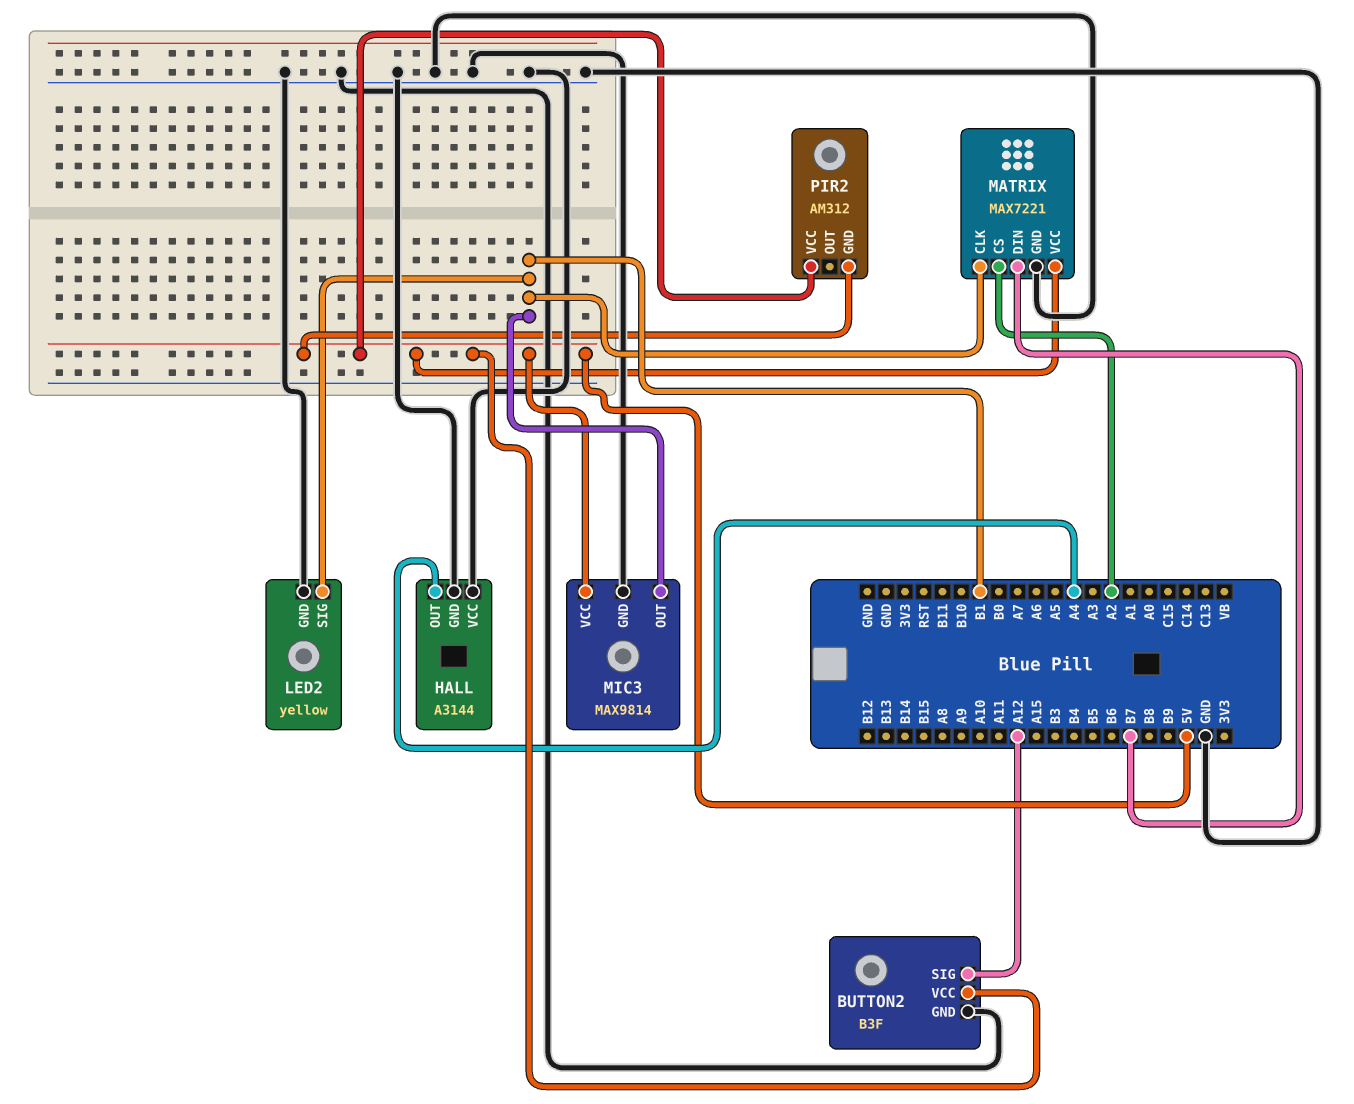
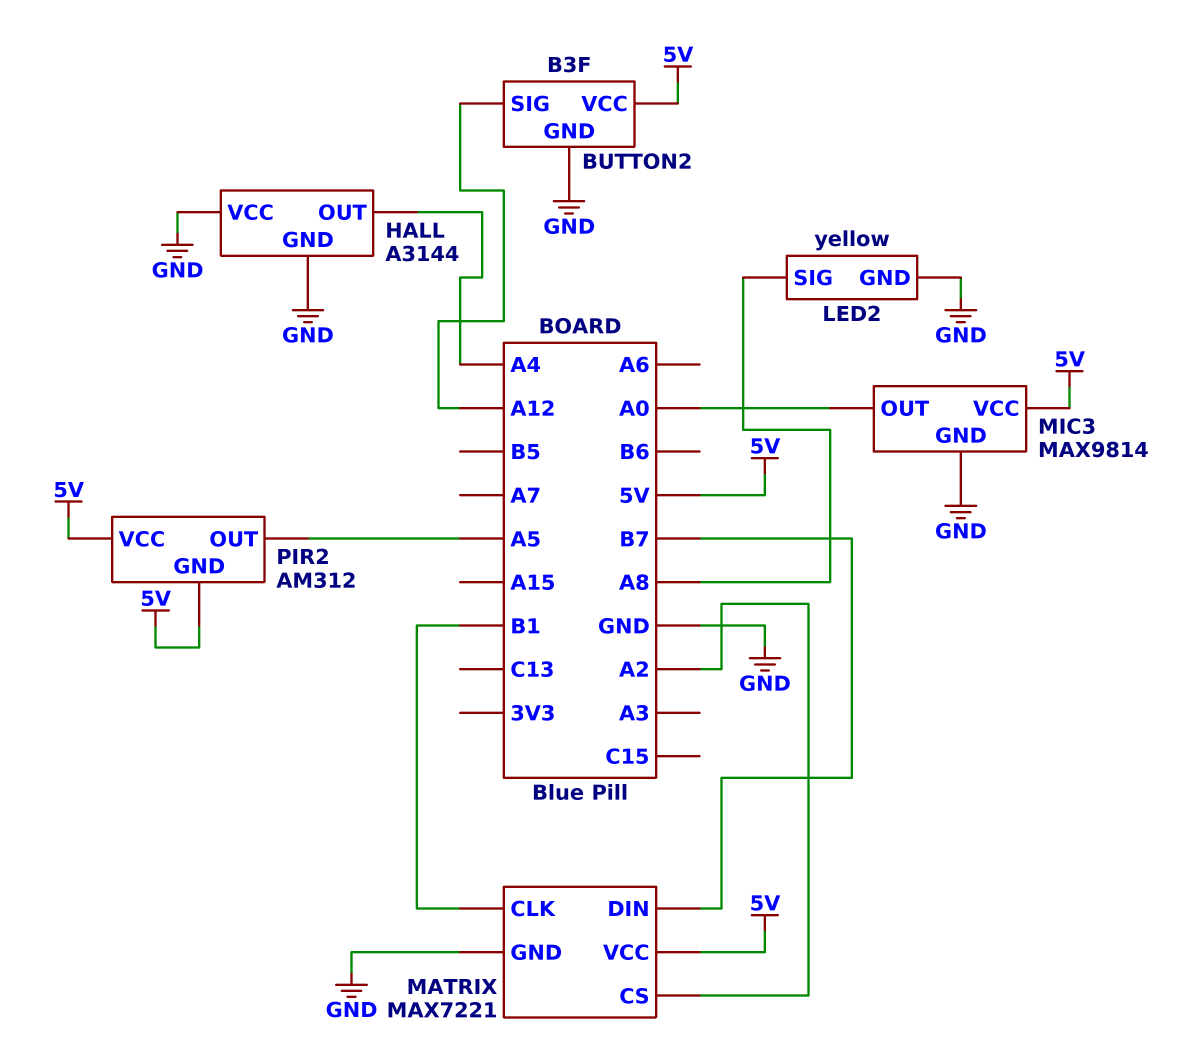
LED2 pin SIG: B1 -> A8
MIC3 pin OUT: B1 -> A0
PIR2 pin OUT: none -> A5

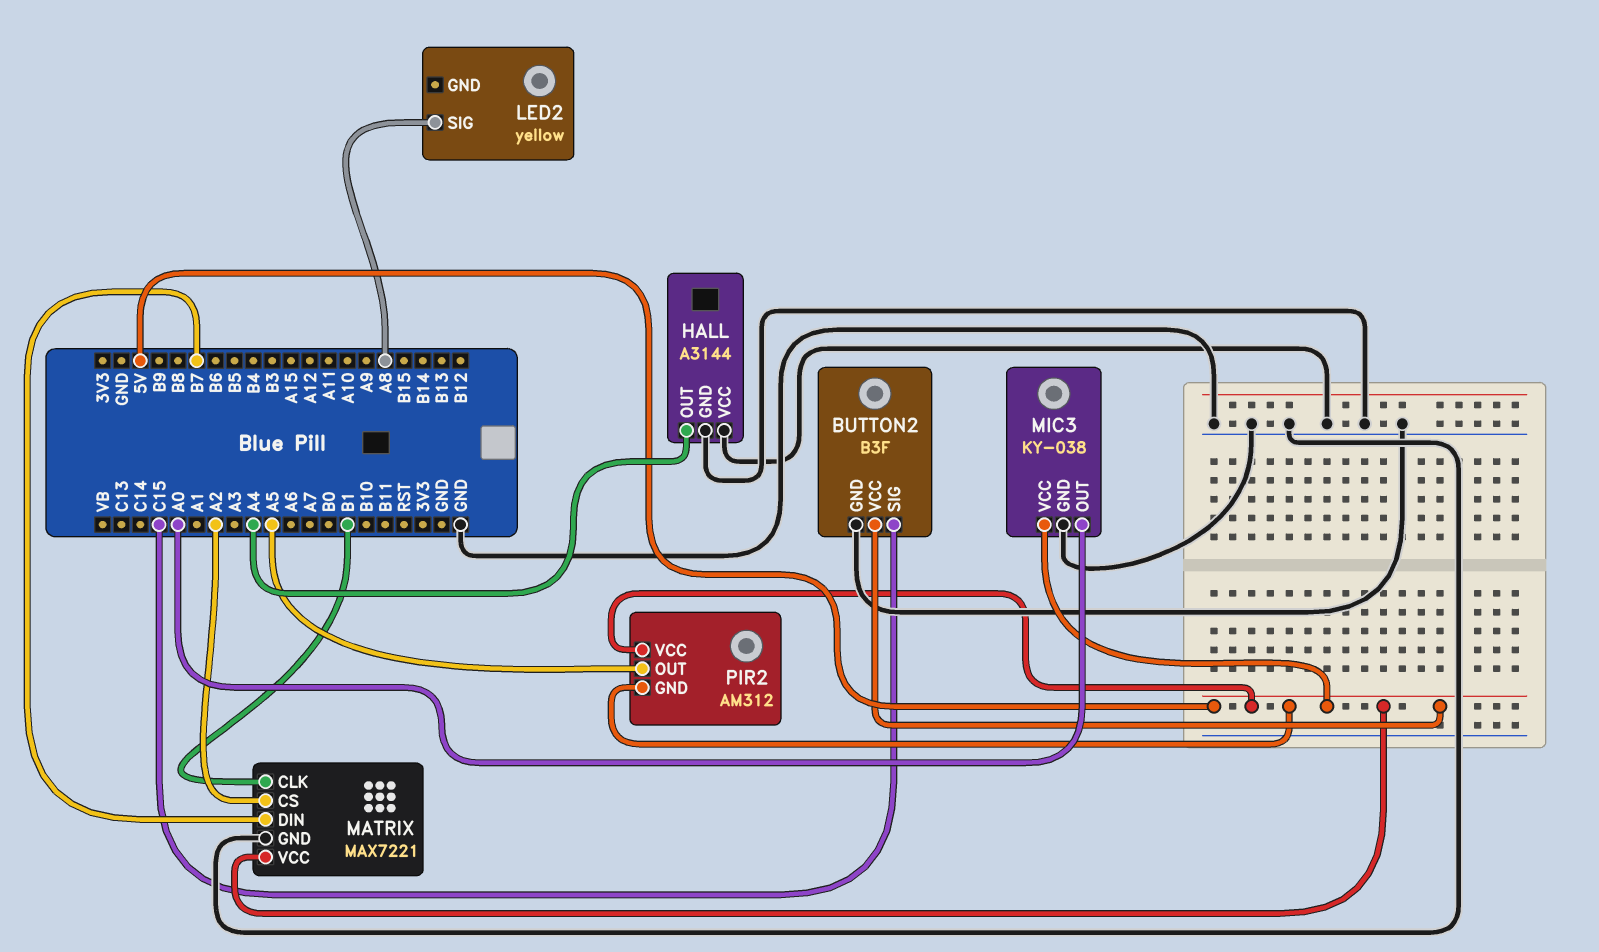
BUTTON2 pin SIG: A12 -> C15
LED2 pin GND: GND -> none
MIC3: MAX9814 -> KY-038

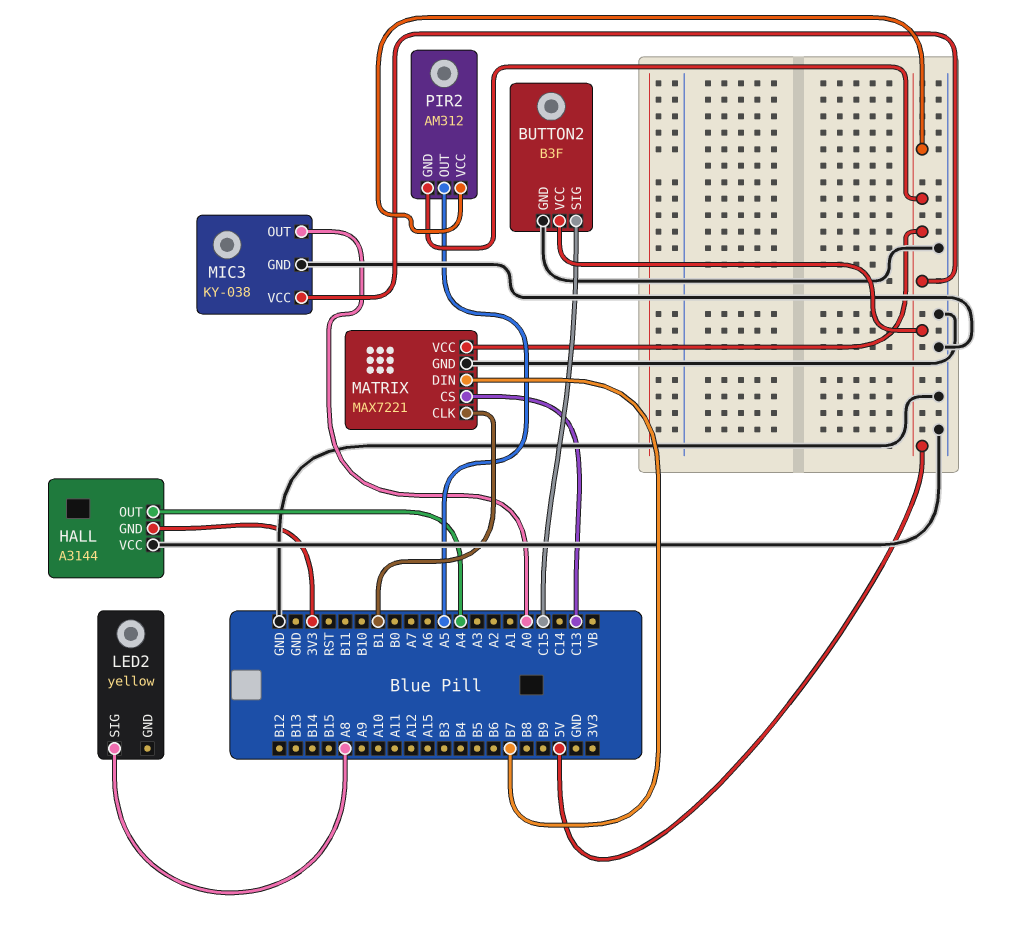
HALL pin GND: GND -> 3V3
MATRIX pin CS: A2 -> C13

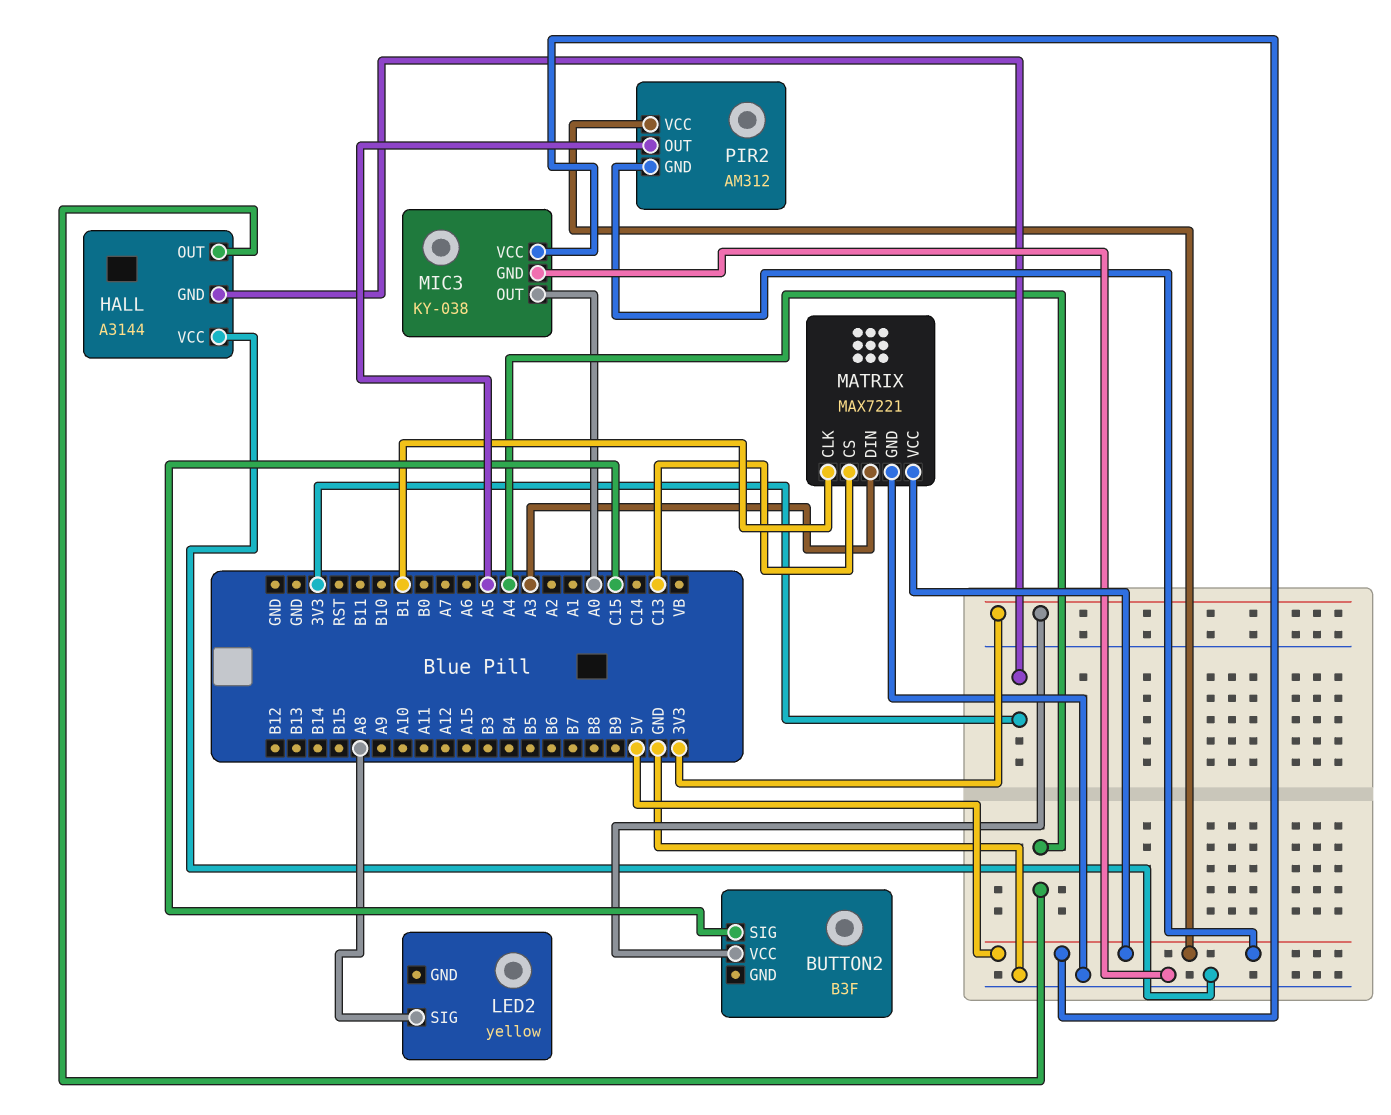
BUTTON2 pin GND: GND -> none
BUTTON2 pin VCC: 5V -> 3V3
MATRIX pin DIN: B7 -> A3

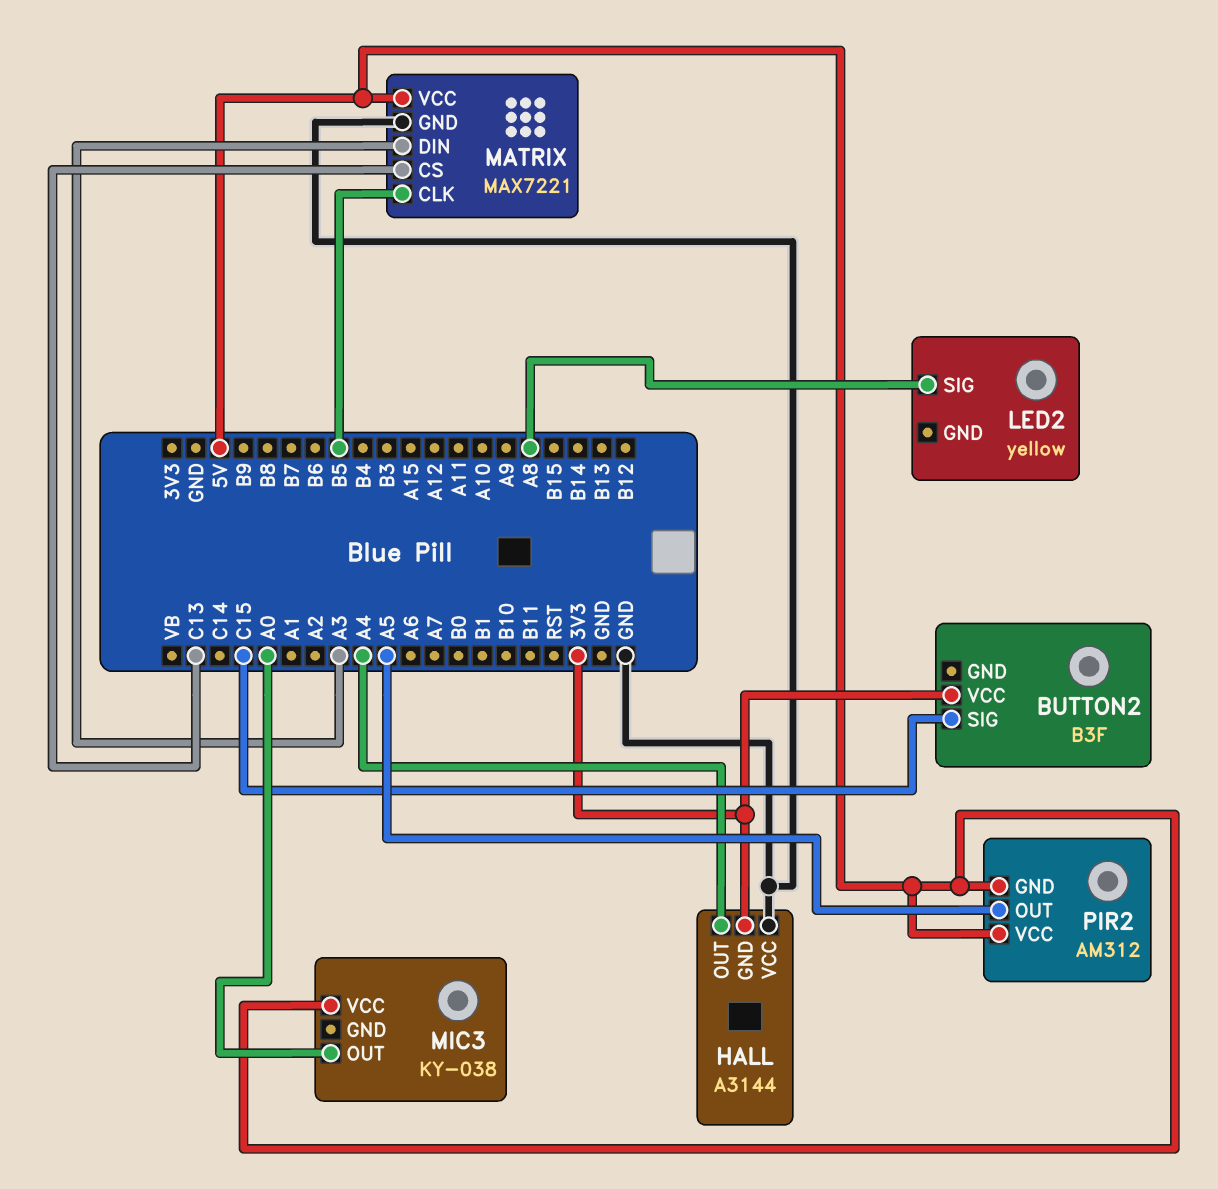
MATRIX pin CLK: B1 -> B5
MIC3 pin GND: GND -> none

